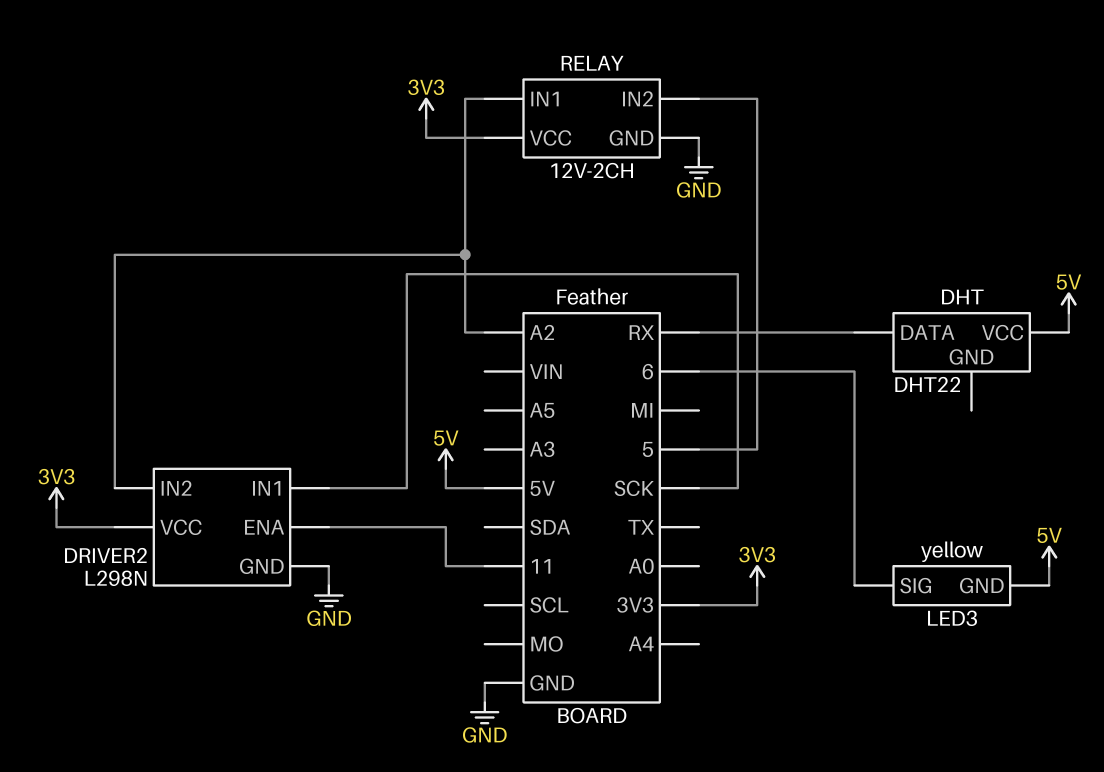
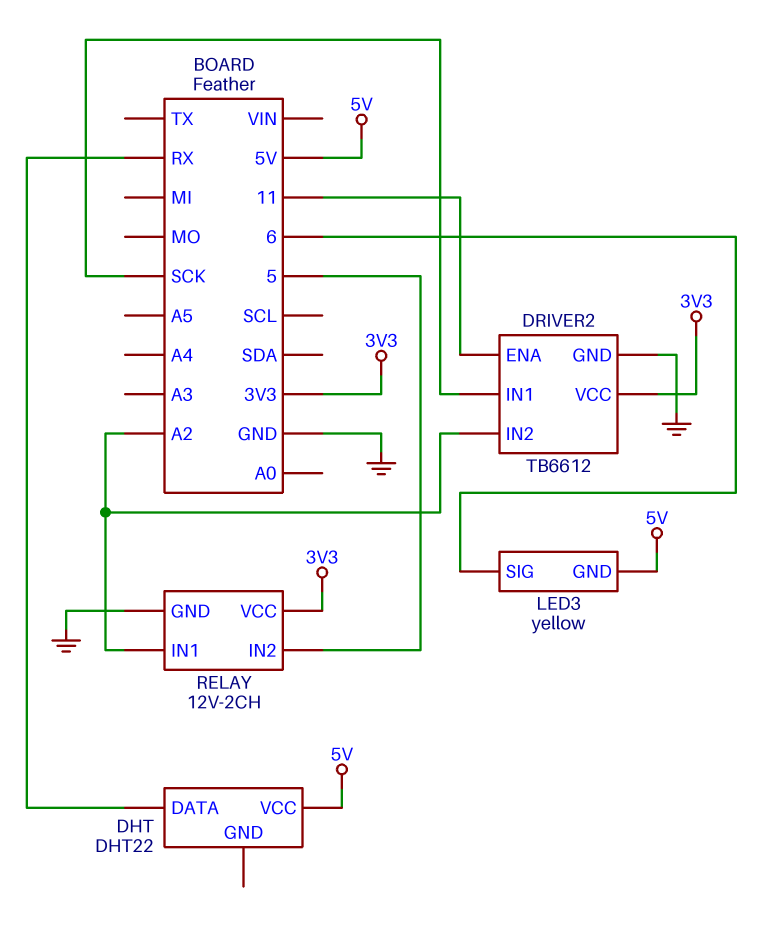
DRIVER2: L298N -> TB6612

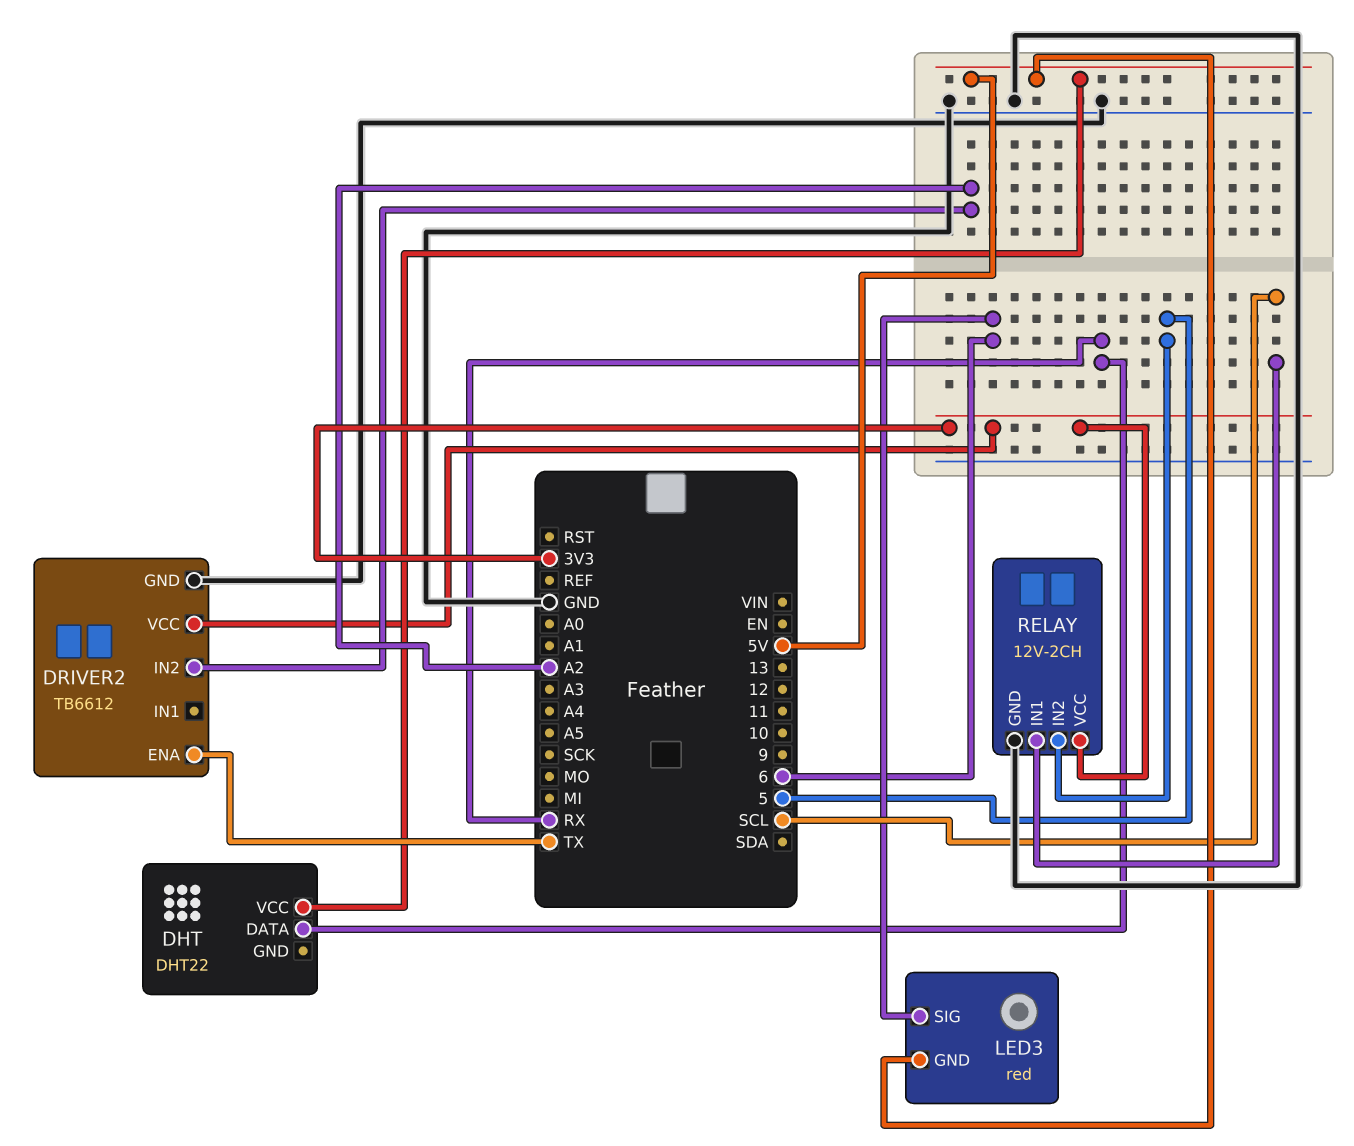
DRIVER2 pin ENA: 11 -> TX
DRIVER2 pin IN1: SCK -> none
LED3: yellow -> red
RELAY pin IN1: A2 -> SCL

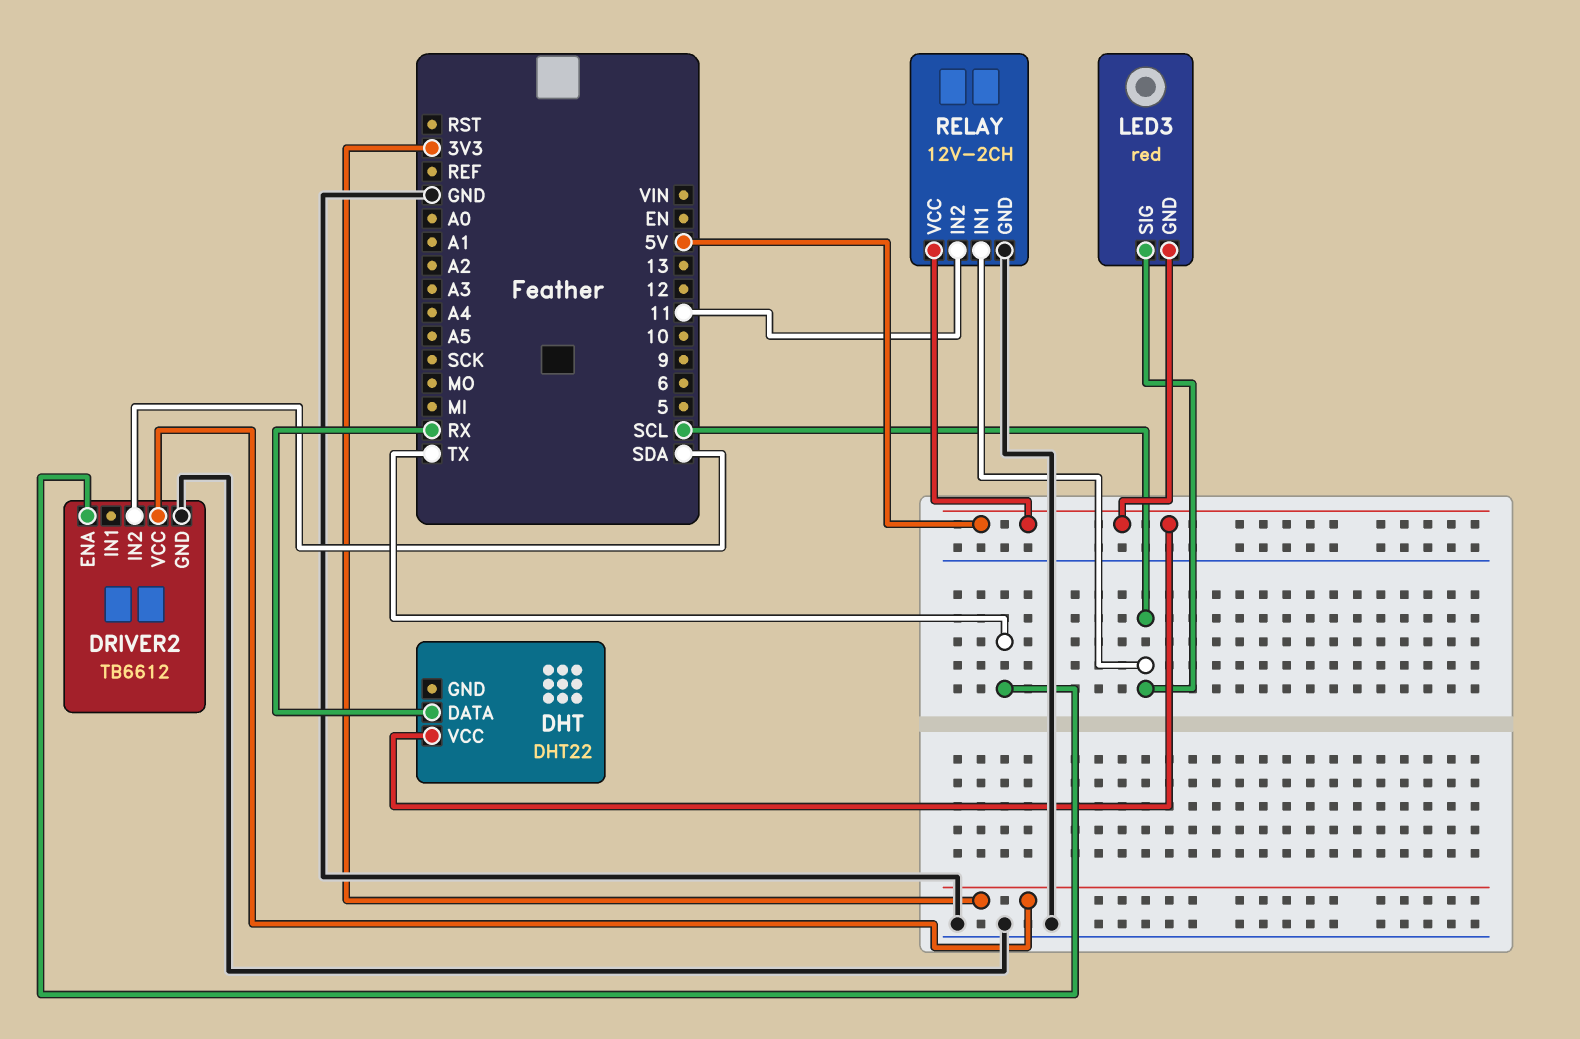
DRIVER2 pin IN2: A2 -> SDA
LED3 pin SIG: 6 -> SCL
RELAY pin IN2: 5 -> 11
RELAY pin VCC: 3V3 -> 5V

